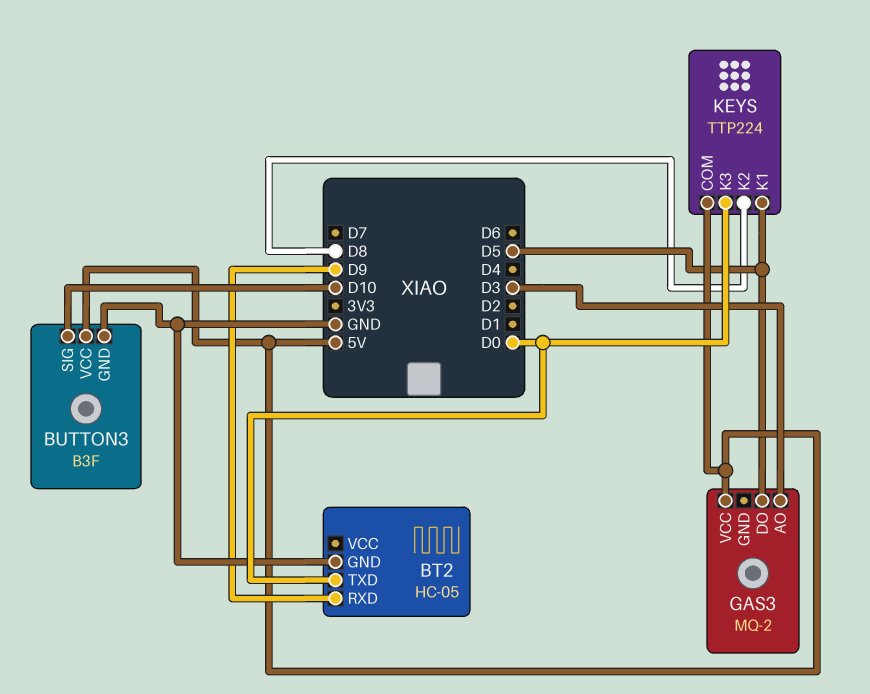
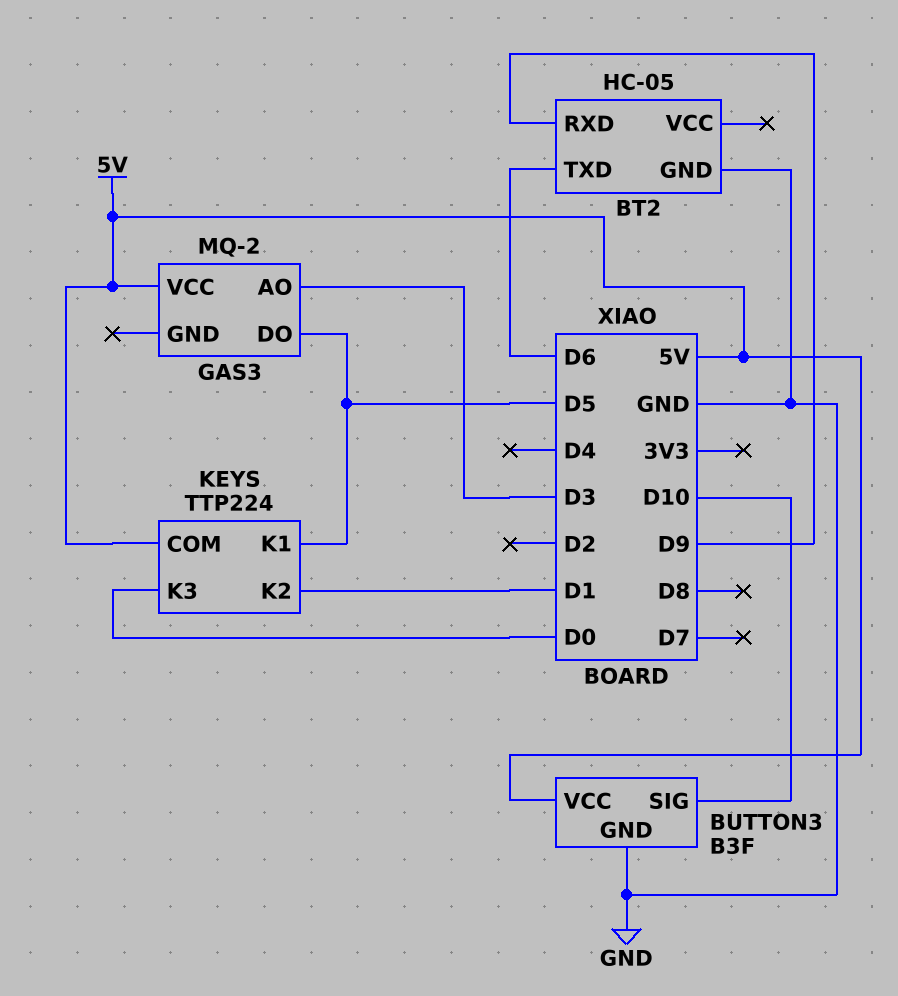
BT2 pin TXD: D0 -> D6
KEYS pin K2: D8 -> D1

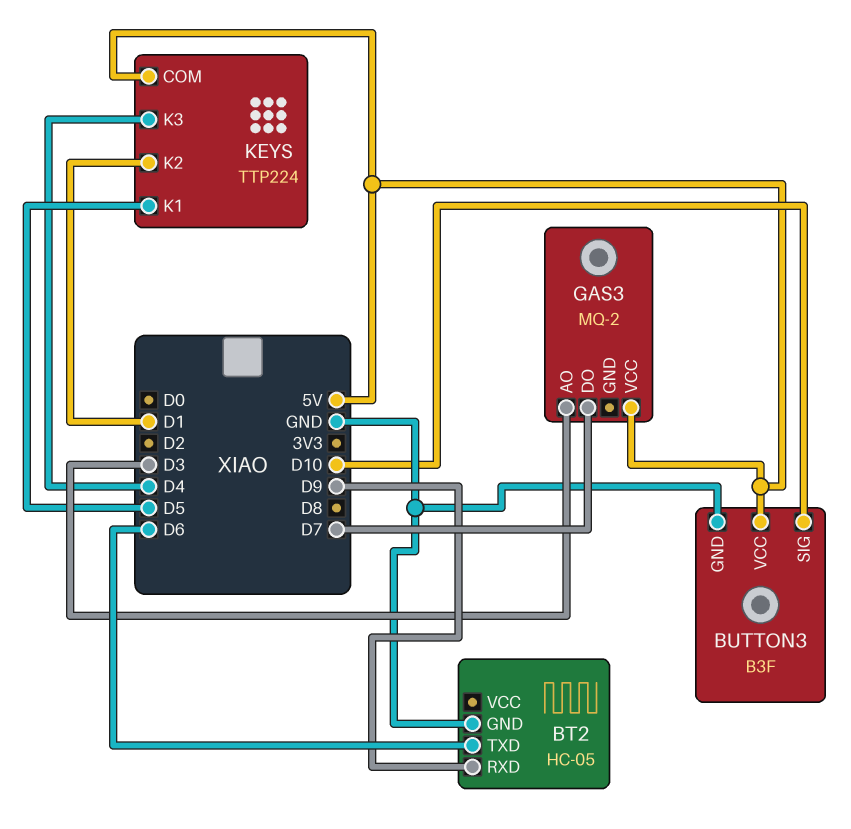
GAS3 pin DO: D5 -> D7
KEYS pin K3: D0 -> D4

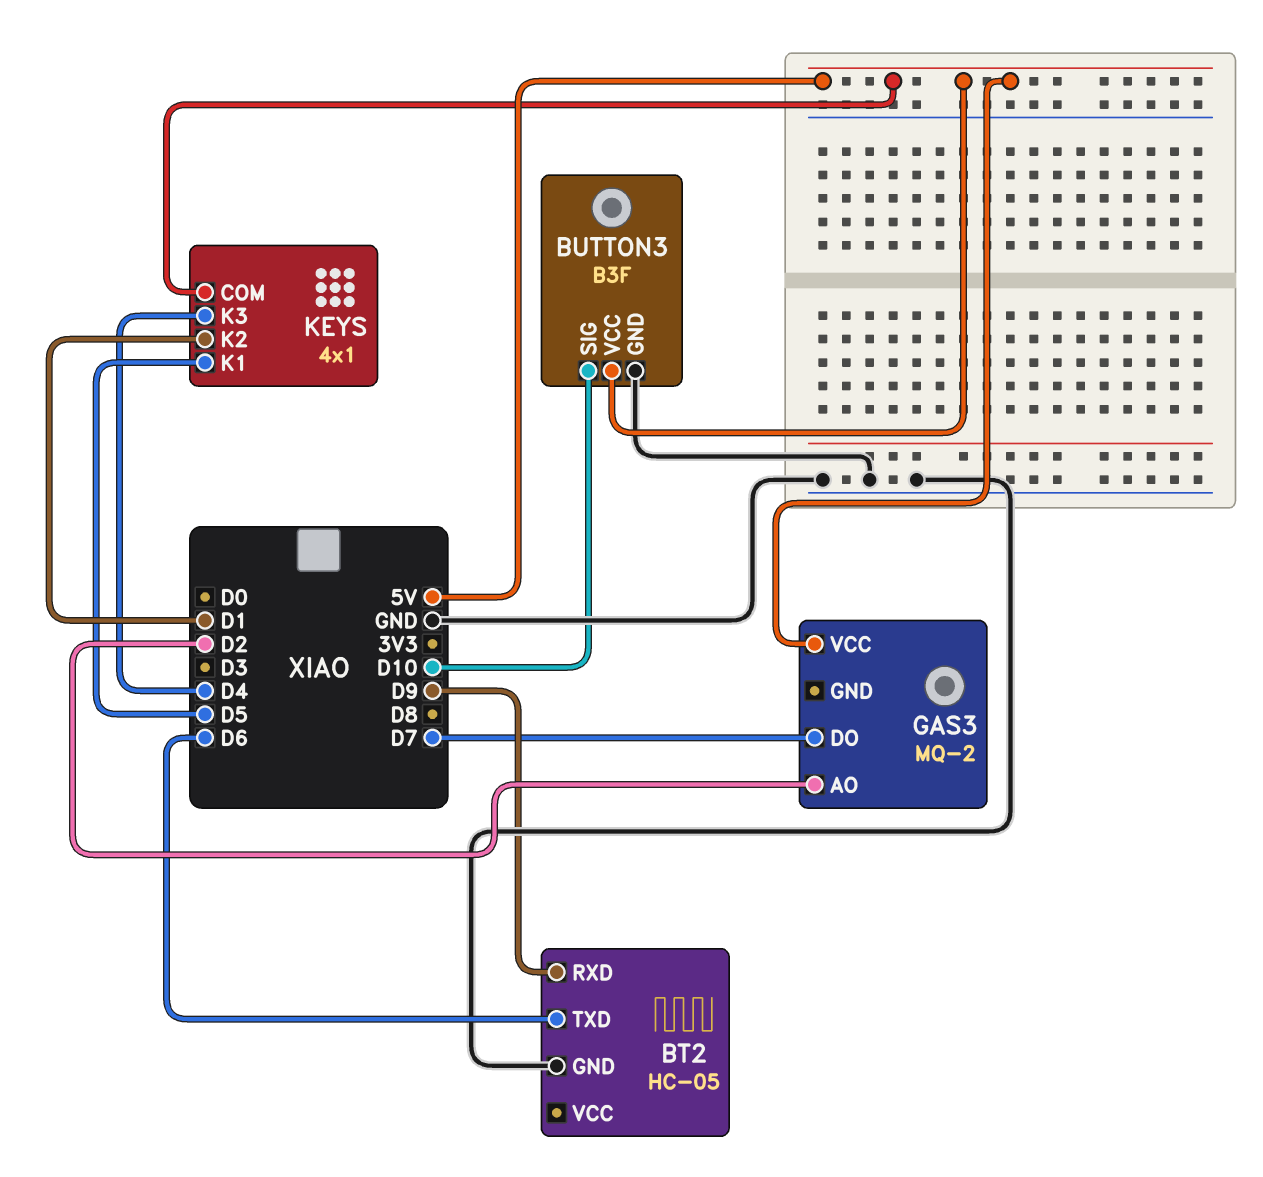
GAS3 pin AO: D3 -> D2
KEYS: TTP224 -> 4x1

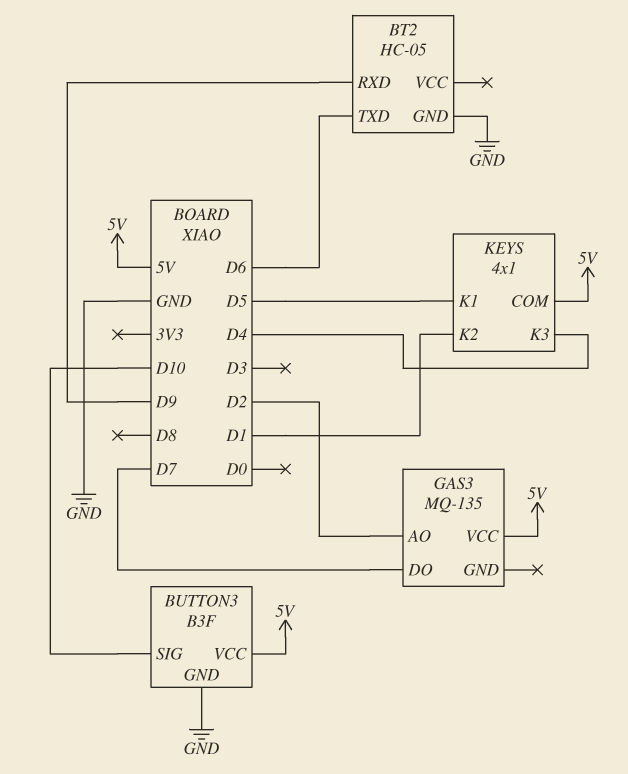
GAS3: MQ-2 -> MQ-135

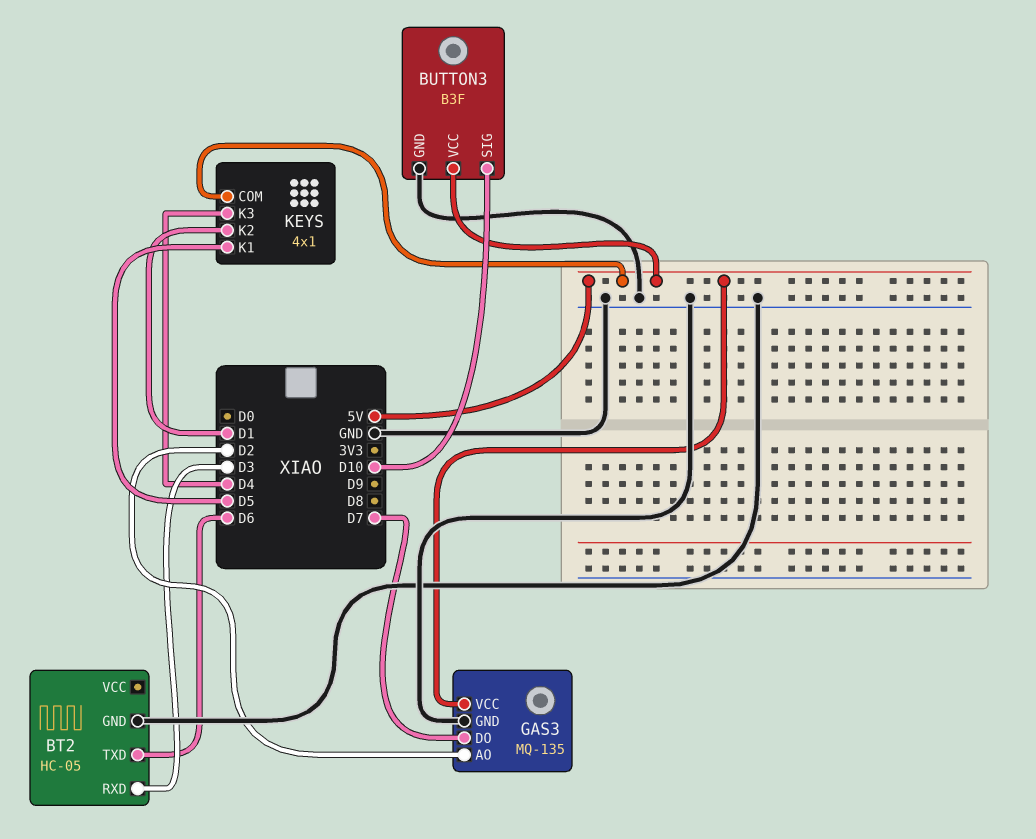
BT2 pin RXD: D9 -> D3
GAS3 pin GND: none -> GND

